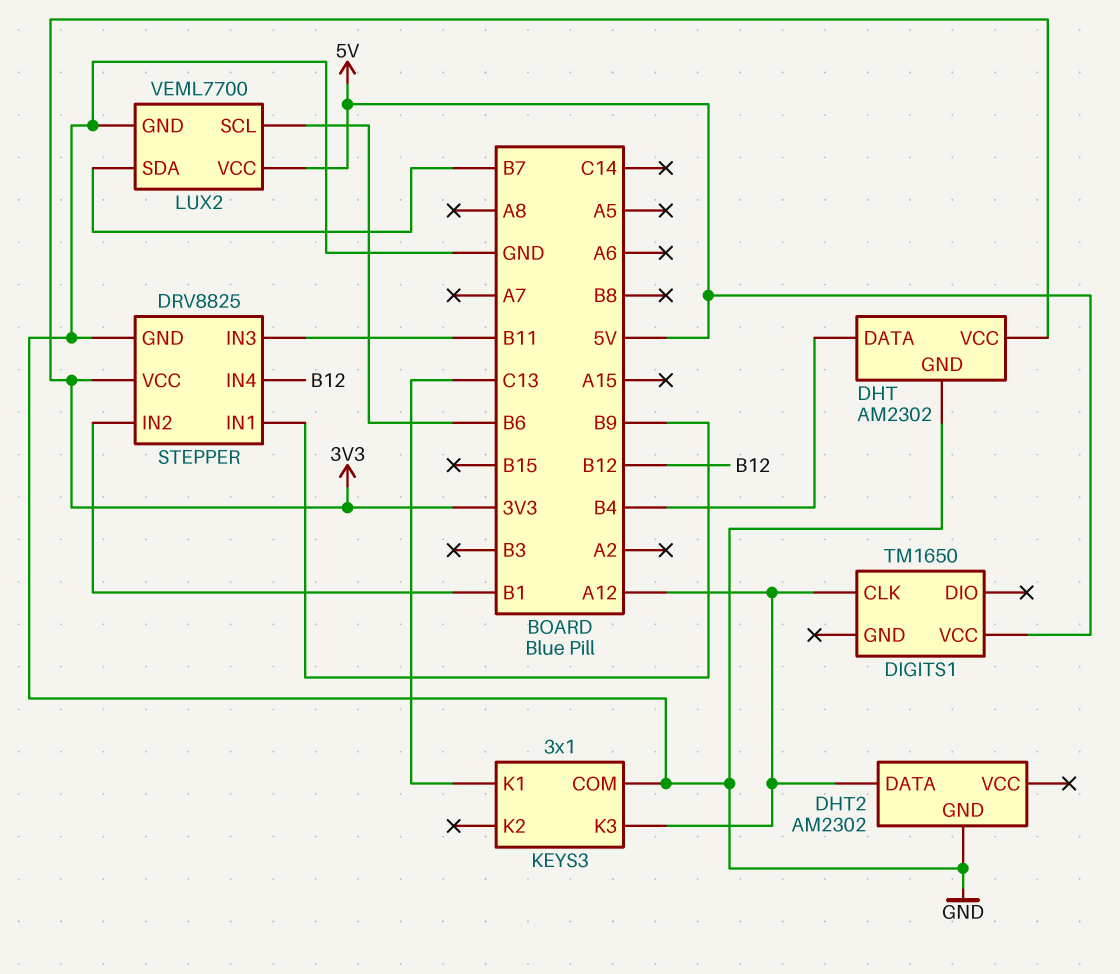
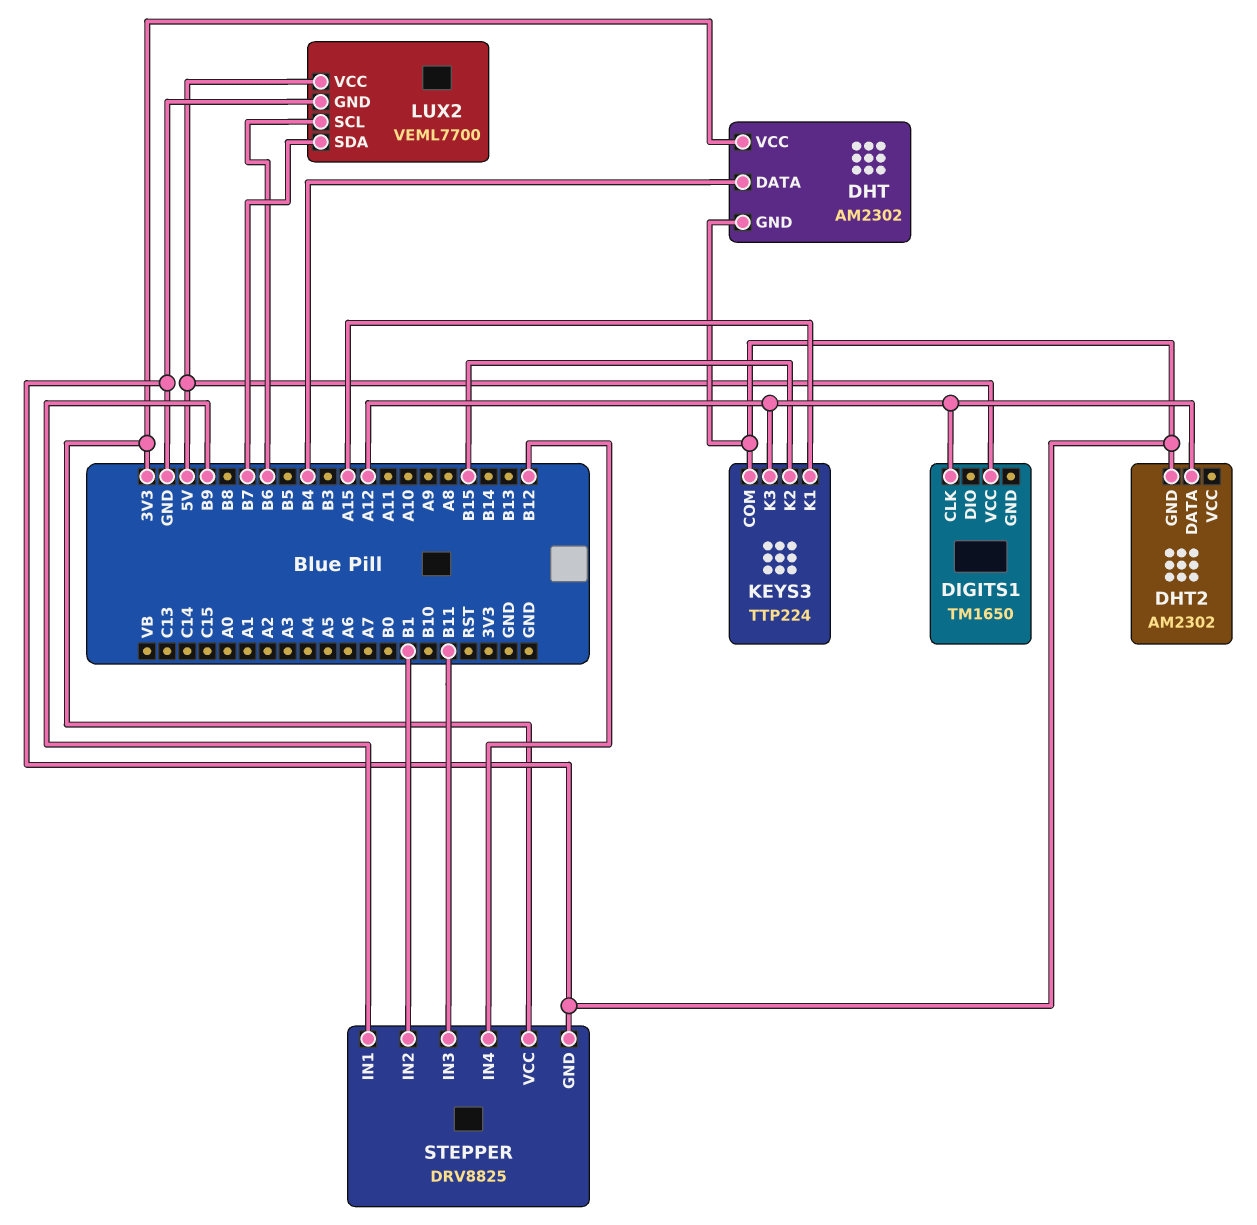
KEYS3: 3x1 -> TTP224
KEYS3 pin K1: C13 -> A15
KEYS3 pin K2: none -> B15

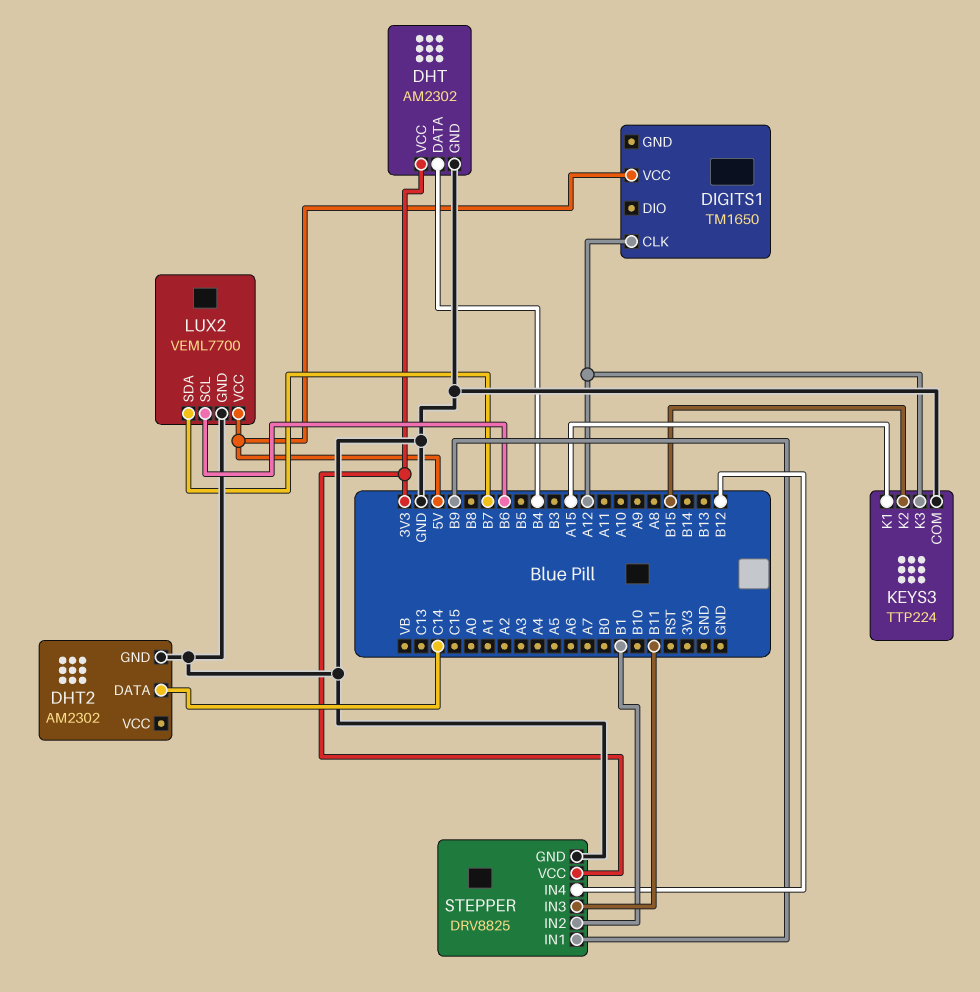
DHT2 pin DATA: A12 -> C14

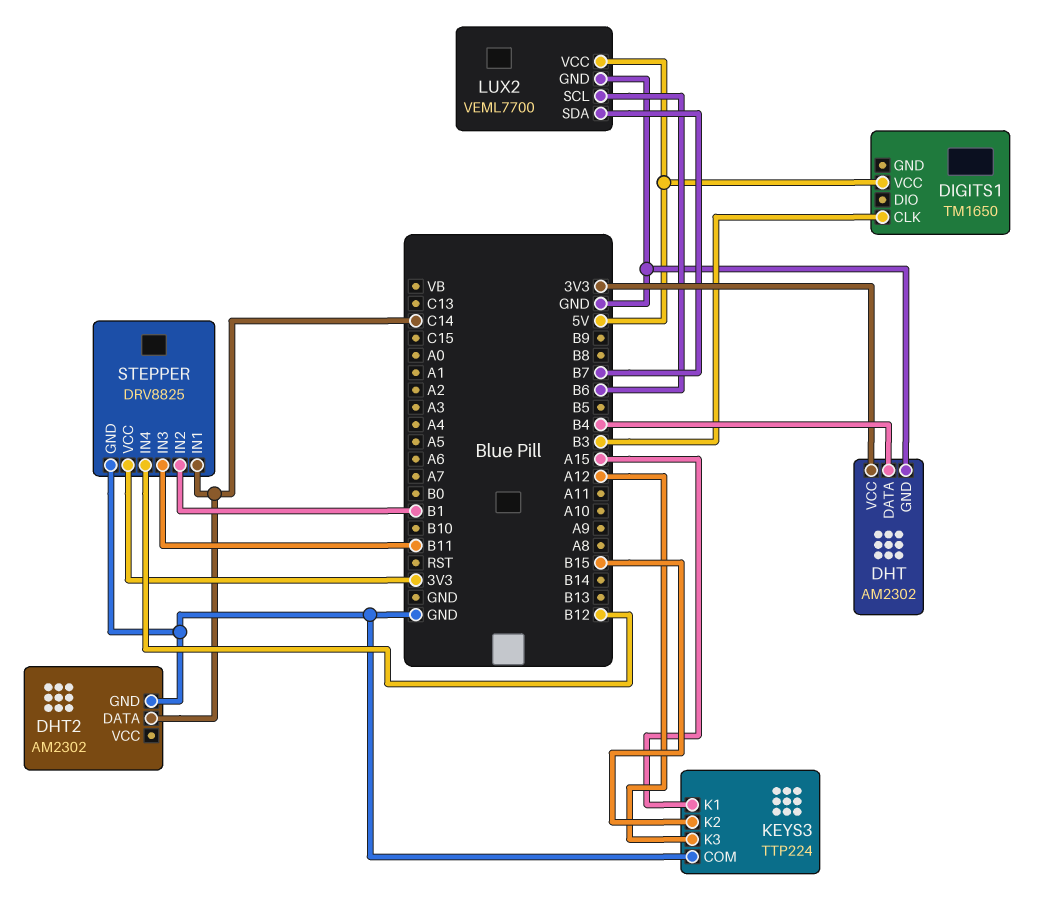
DIGITS1 pin CLK: A12 -> B3
STEPPER pin IN1: B9 -> C14

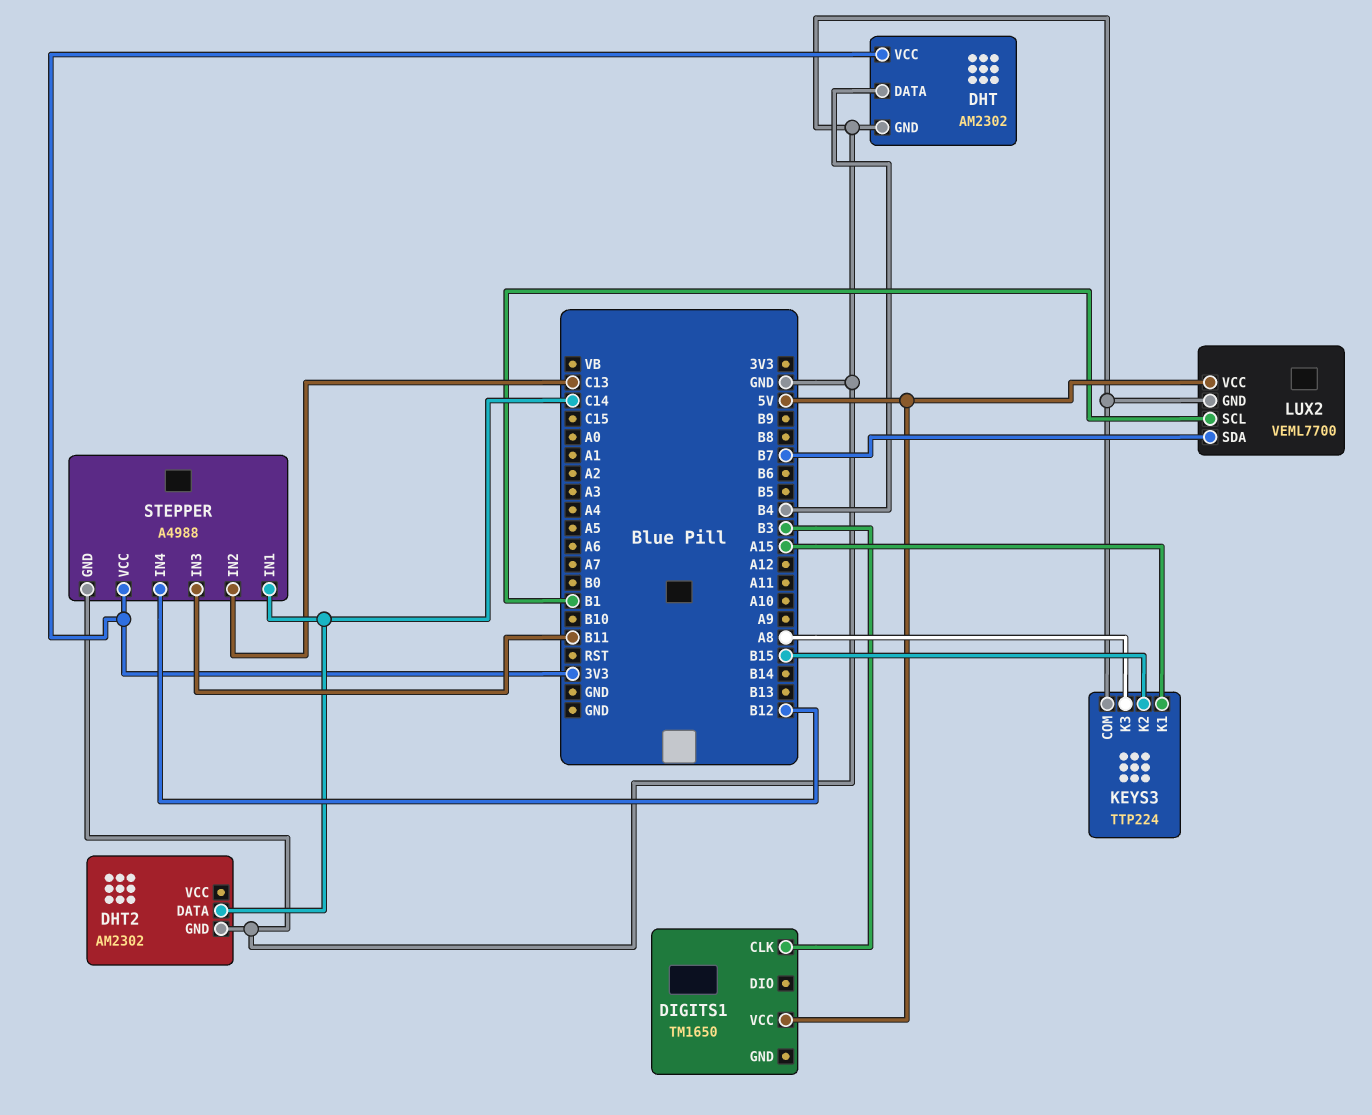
KEYS3 pin K3: A12 -> A8
LUX2 pin SCL: B6 -> B1
STEPPER: DRV8825 -> A4988
STEPPER pin IN2: B1 -> C13

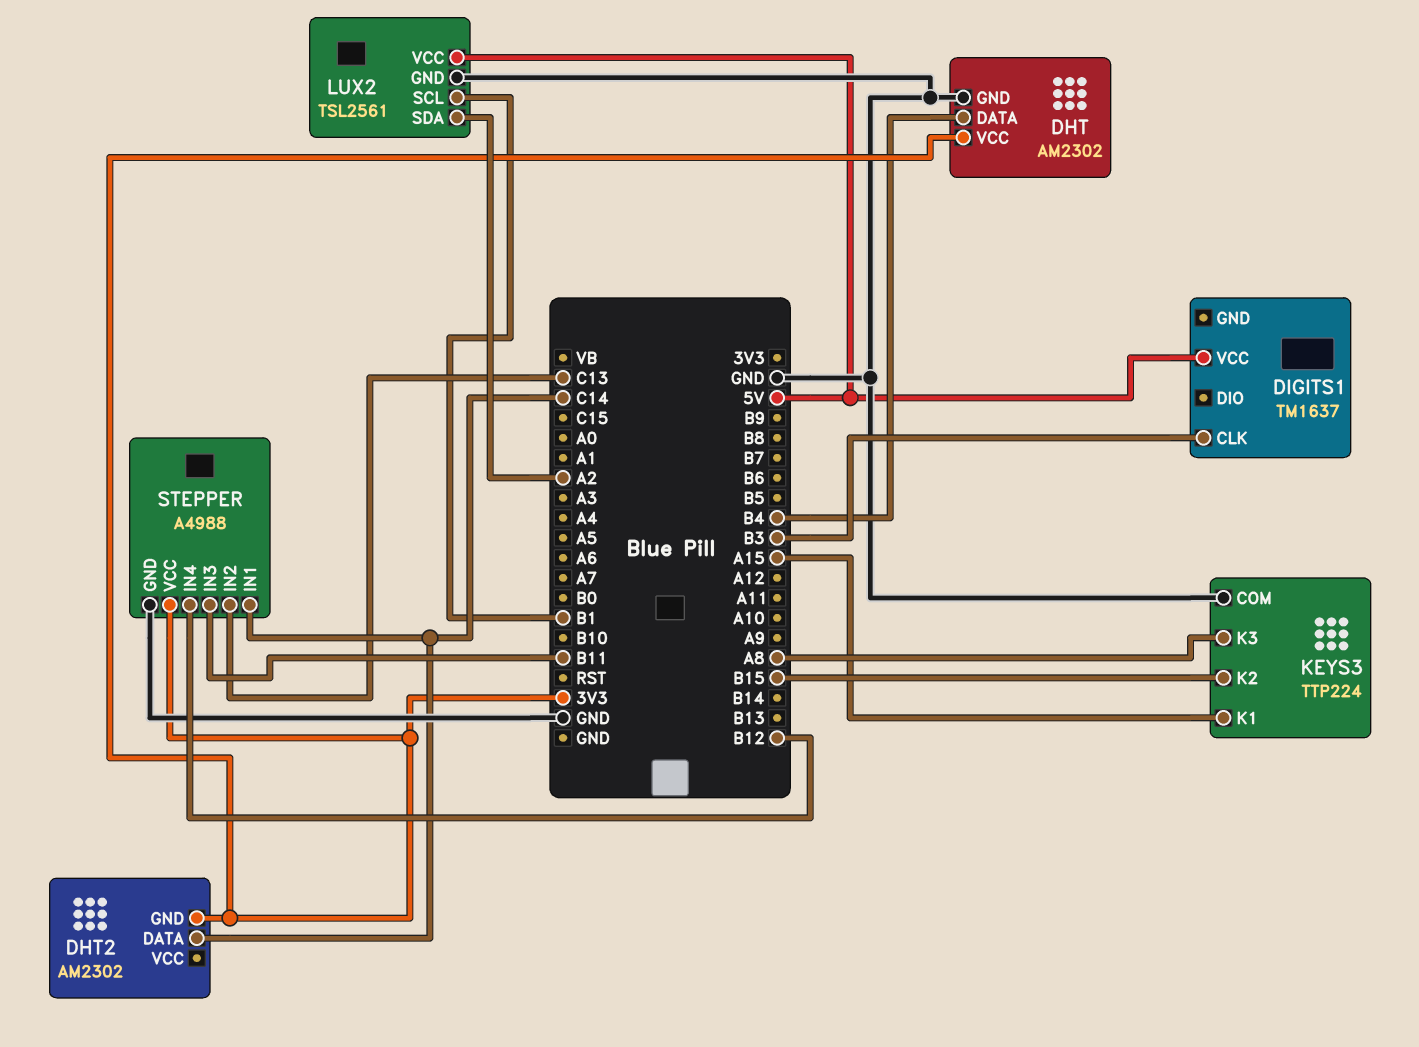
DHT2 pin GND: GND -> 3V3
DIGITS1: TM1650 -> TM1637
LUX2: VEML7700 -> TSL2561
LUX2 pin SDA: B7 -> A2

